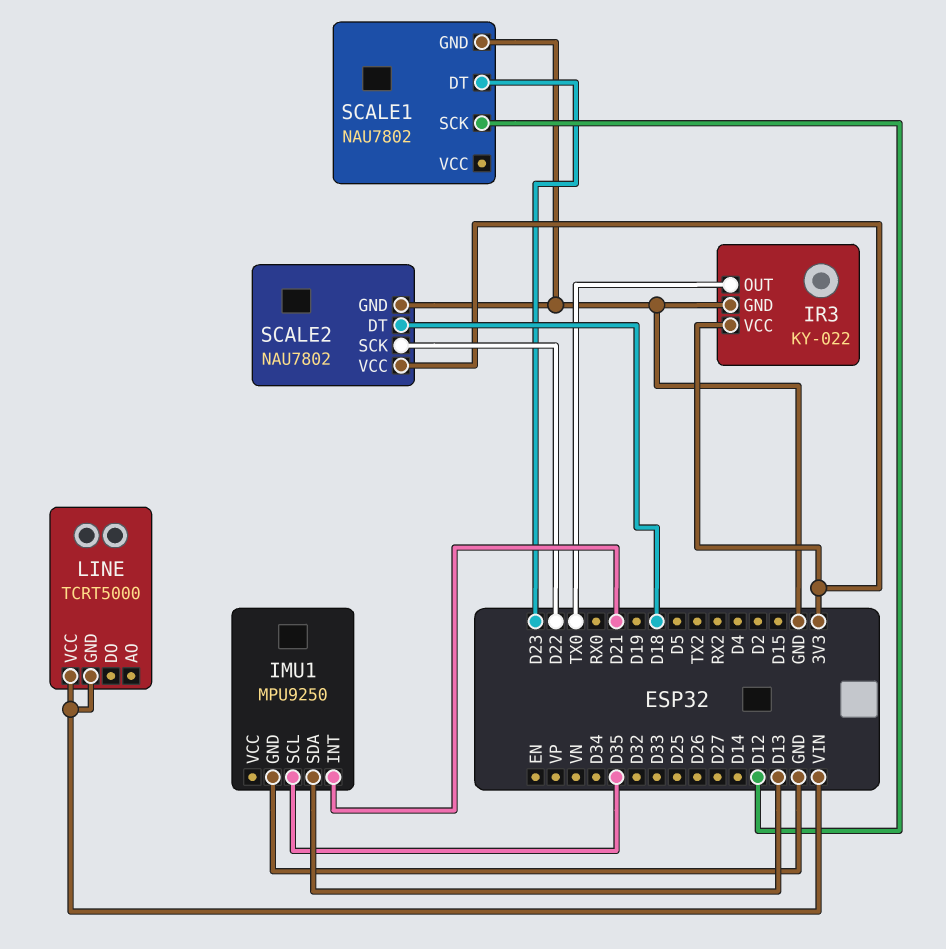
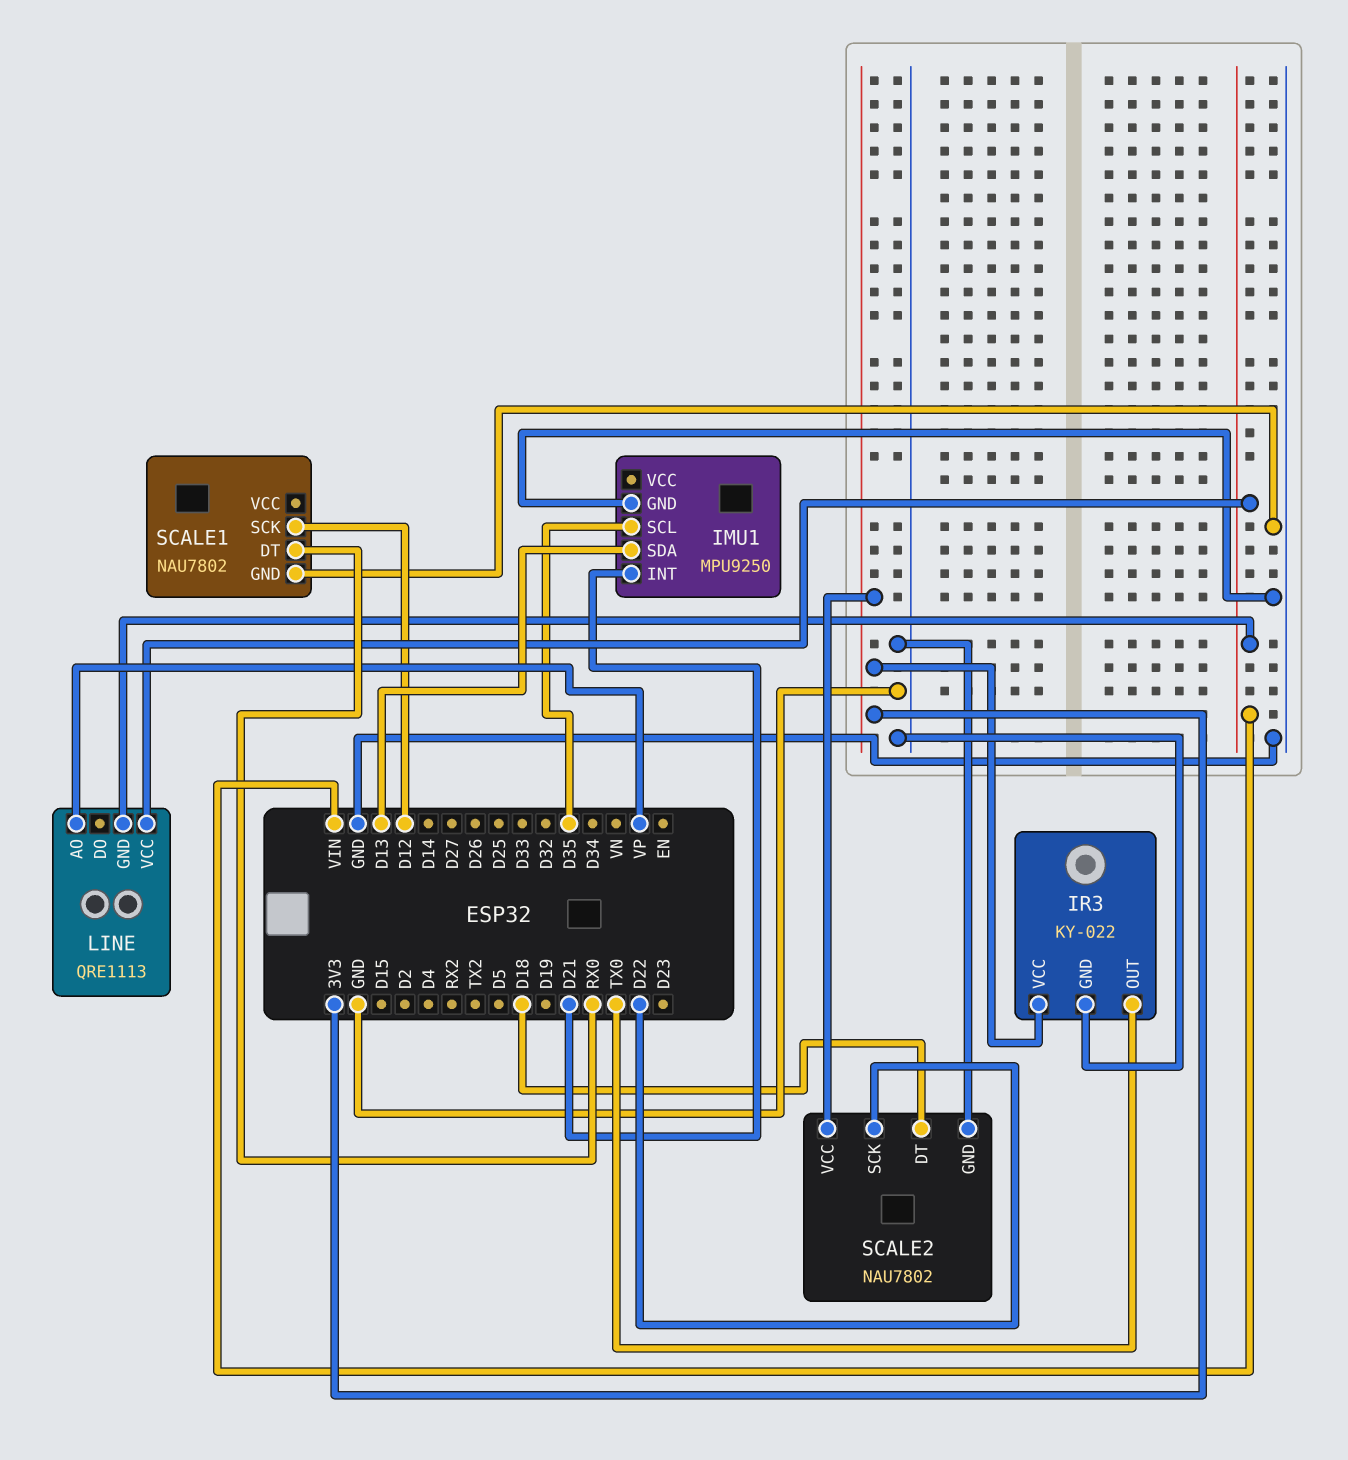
LINE: TCRT5000 -> QRE1113
LINE pin AO: none -> VP
SCALE1 pin DT: D23 -> RX0

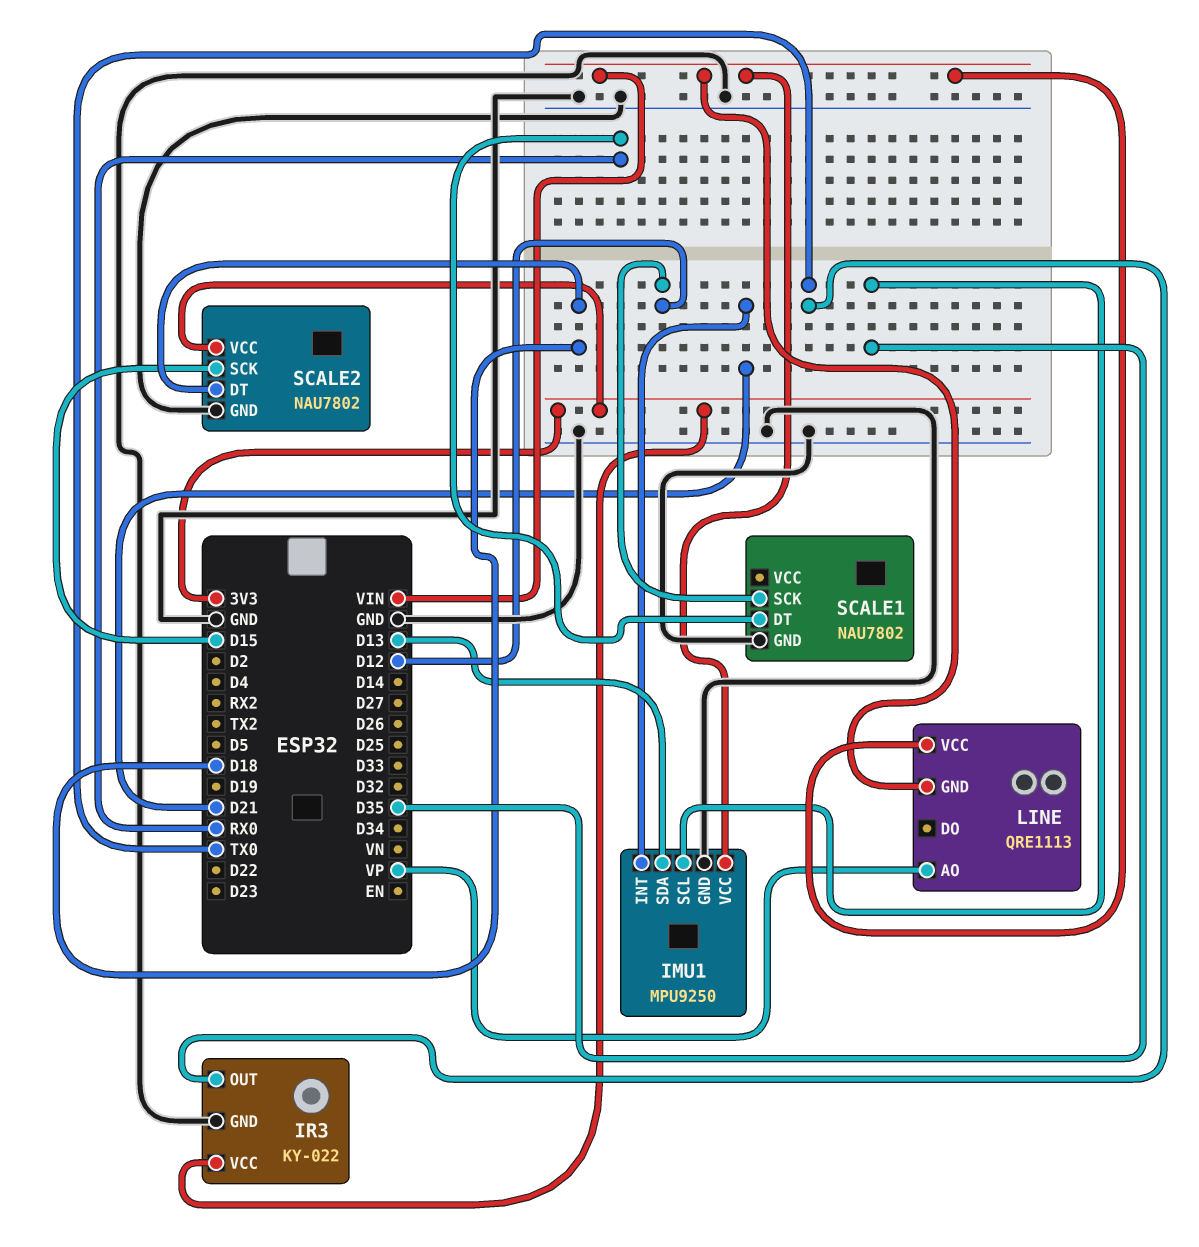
IMU1 pin VCC: none -> VIN
SCALE2 pin SCK: D22 -> D15

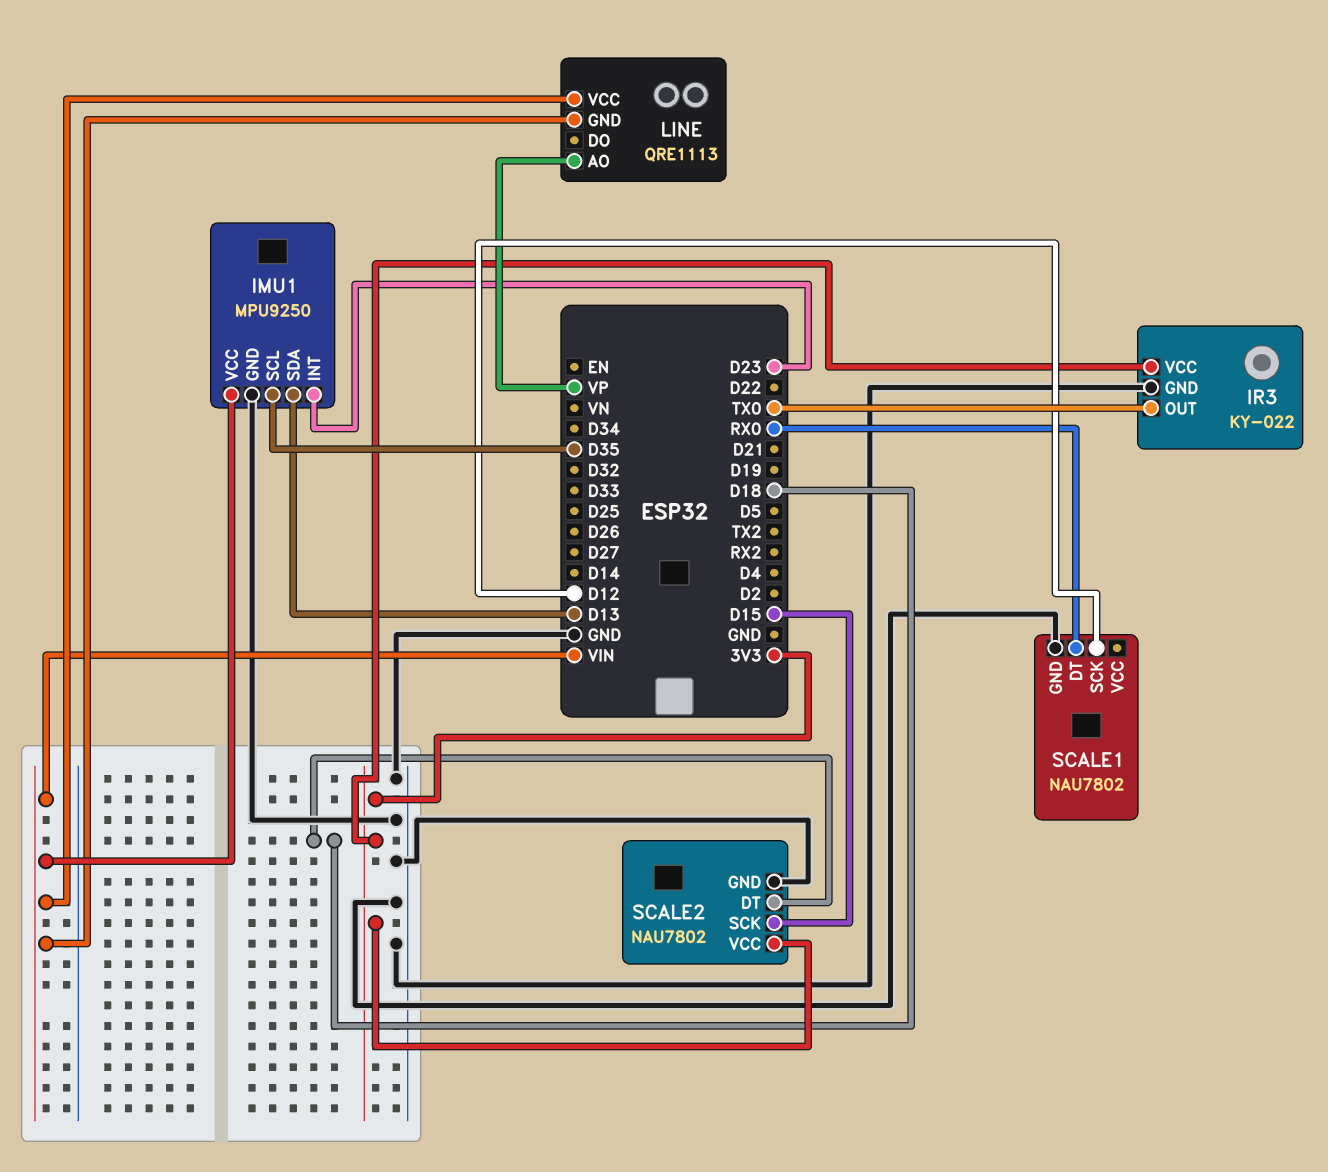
IMU1 pin INT: D21 -> D23

